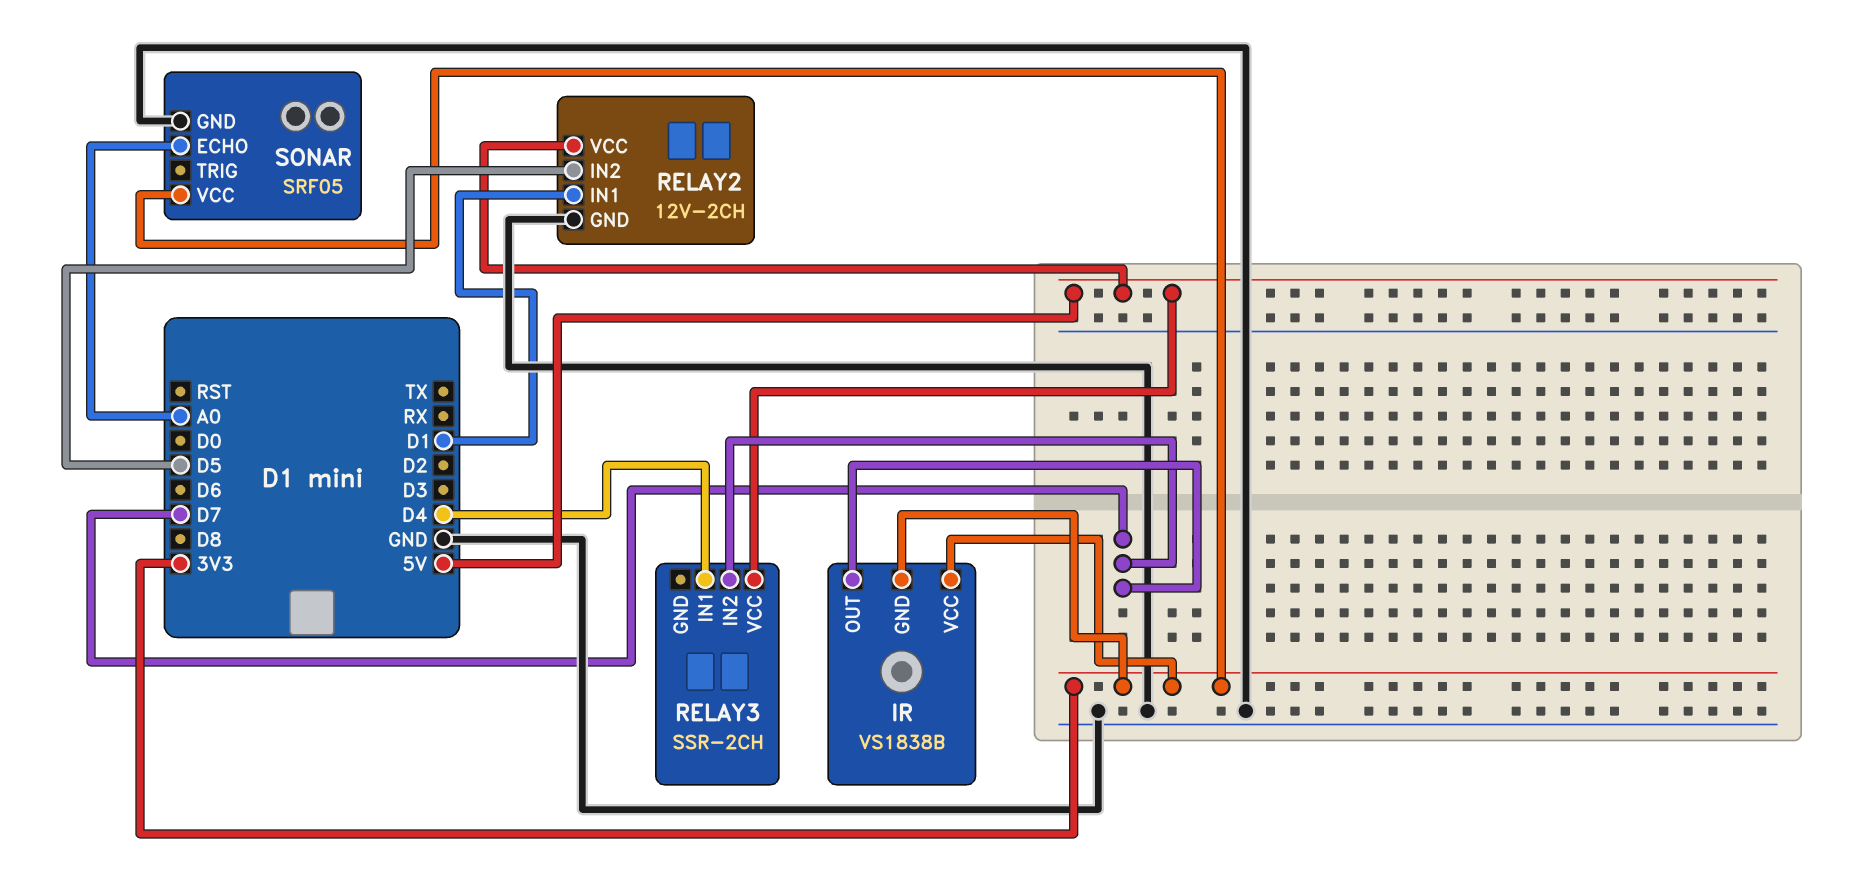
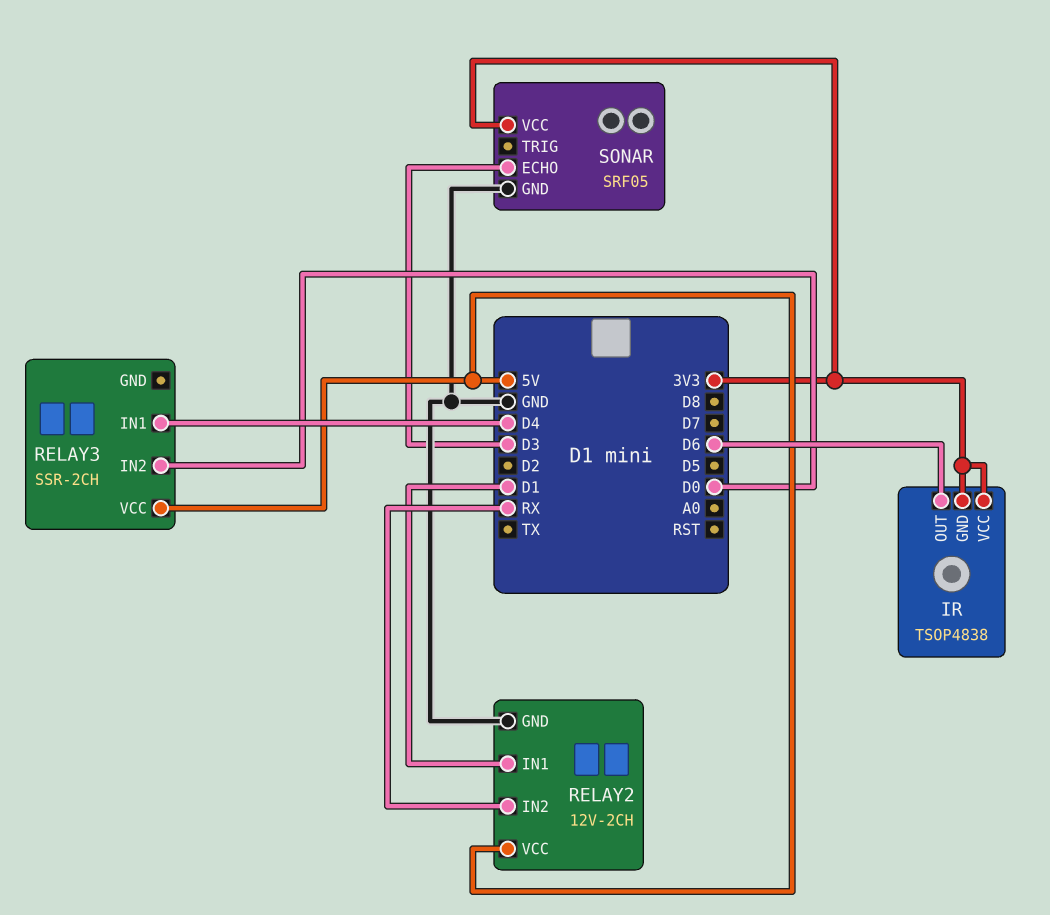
IR: VS1838B -> TSOP4838
IR pin OUT: D7 -> D6
RELAY2 pin IN2: D5 -> RX
RELAY3 pin IN2: D7 -> D0
SONAR pin ECHO: A0 -> D3

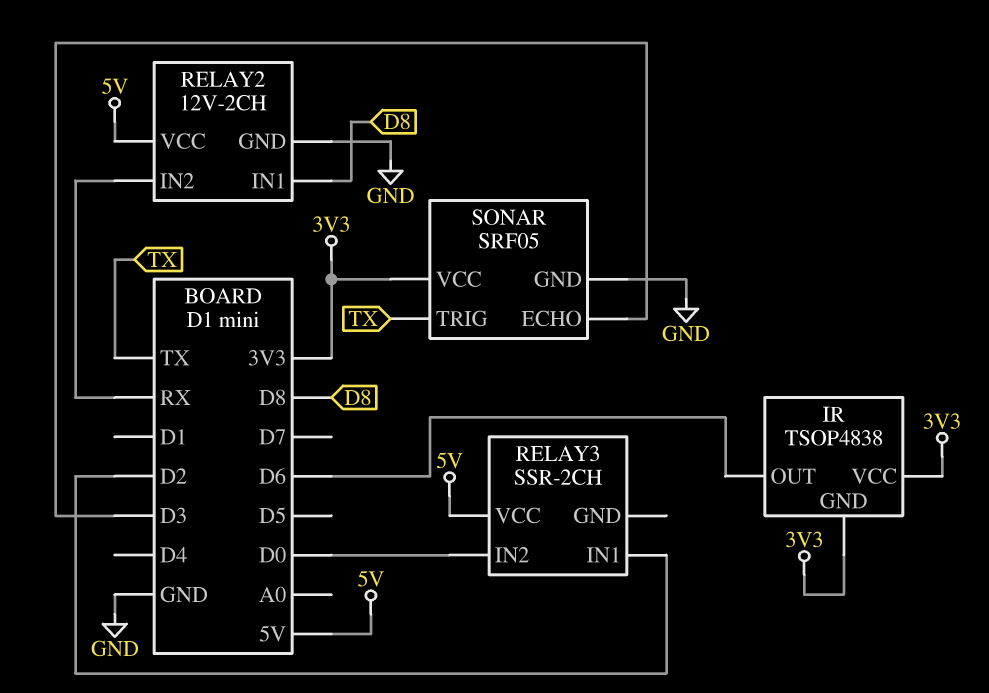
RELAY2 pin IN1: D1 -> D8
RELAY3 pin IN1: D4 -> D2
SONAR pin TRIG: none -> TX

